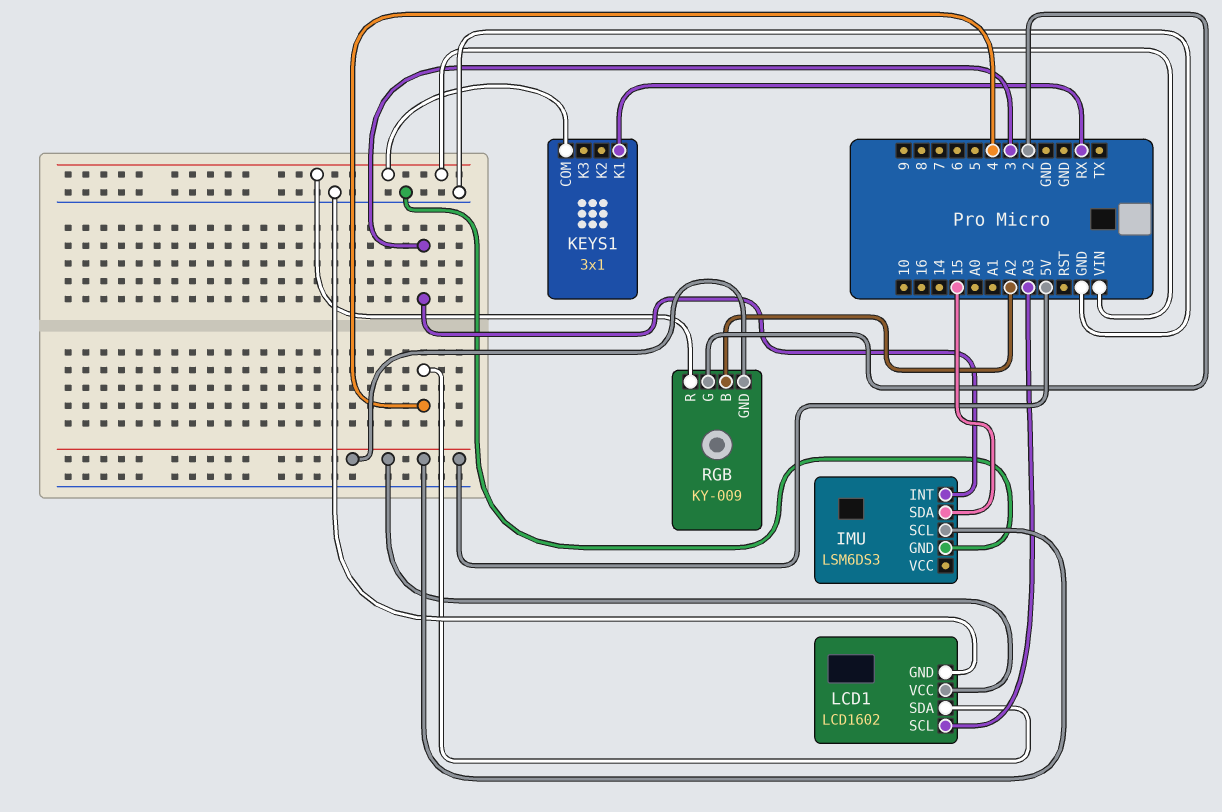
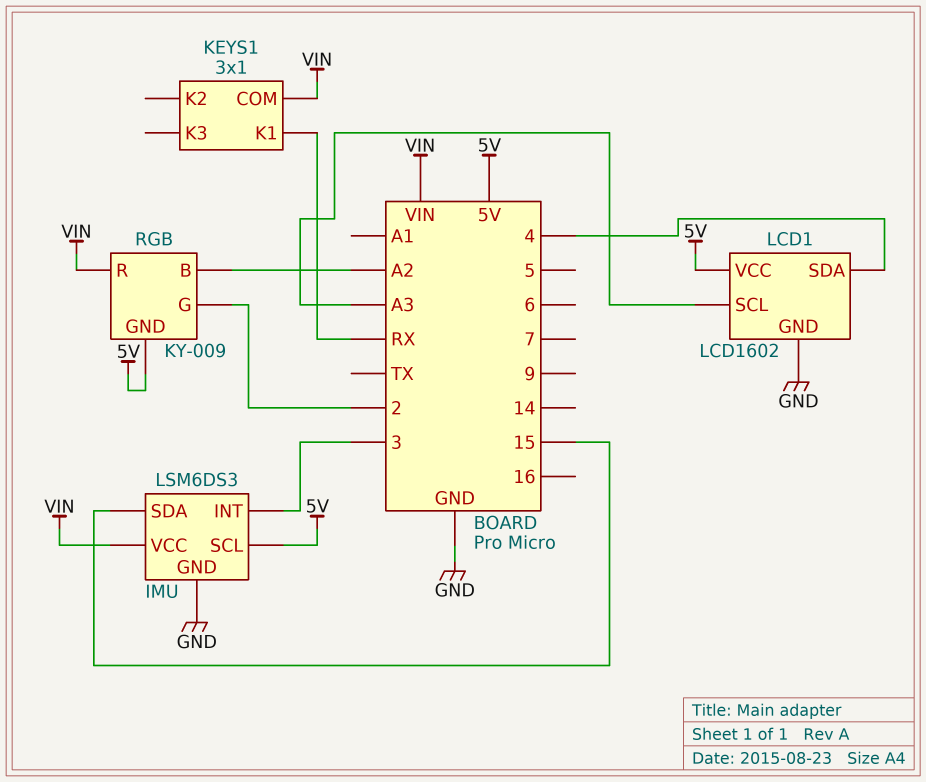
IMU pin VCC: none -> VIN

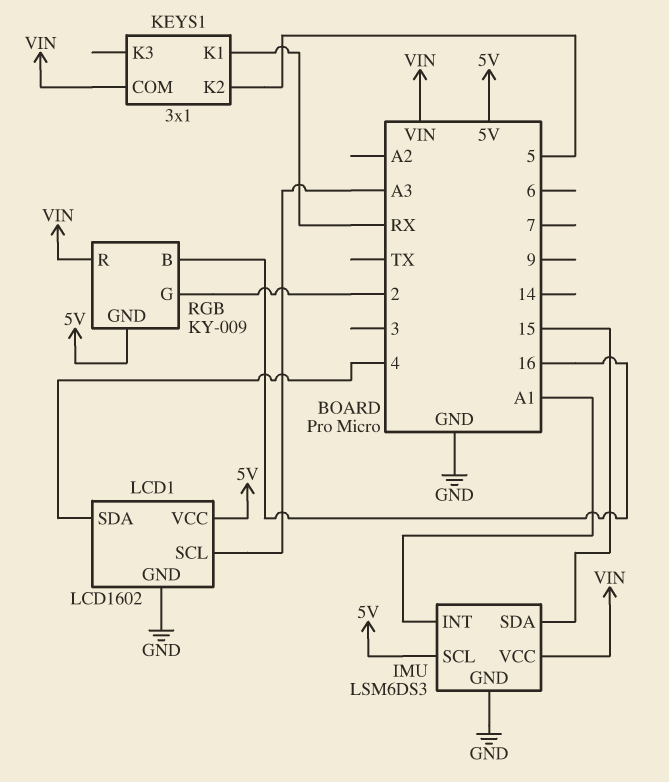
IMU pin INT: 3 -> A1
KEYS1 pin K2: none -> 5
RGB pin B: A2 -> 16

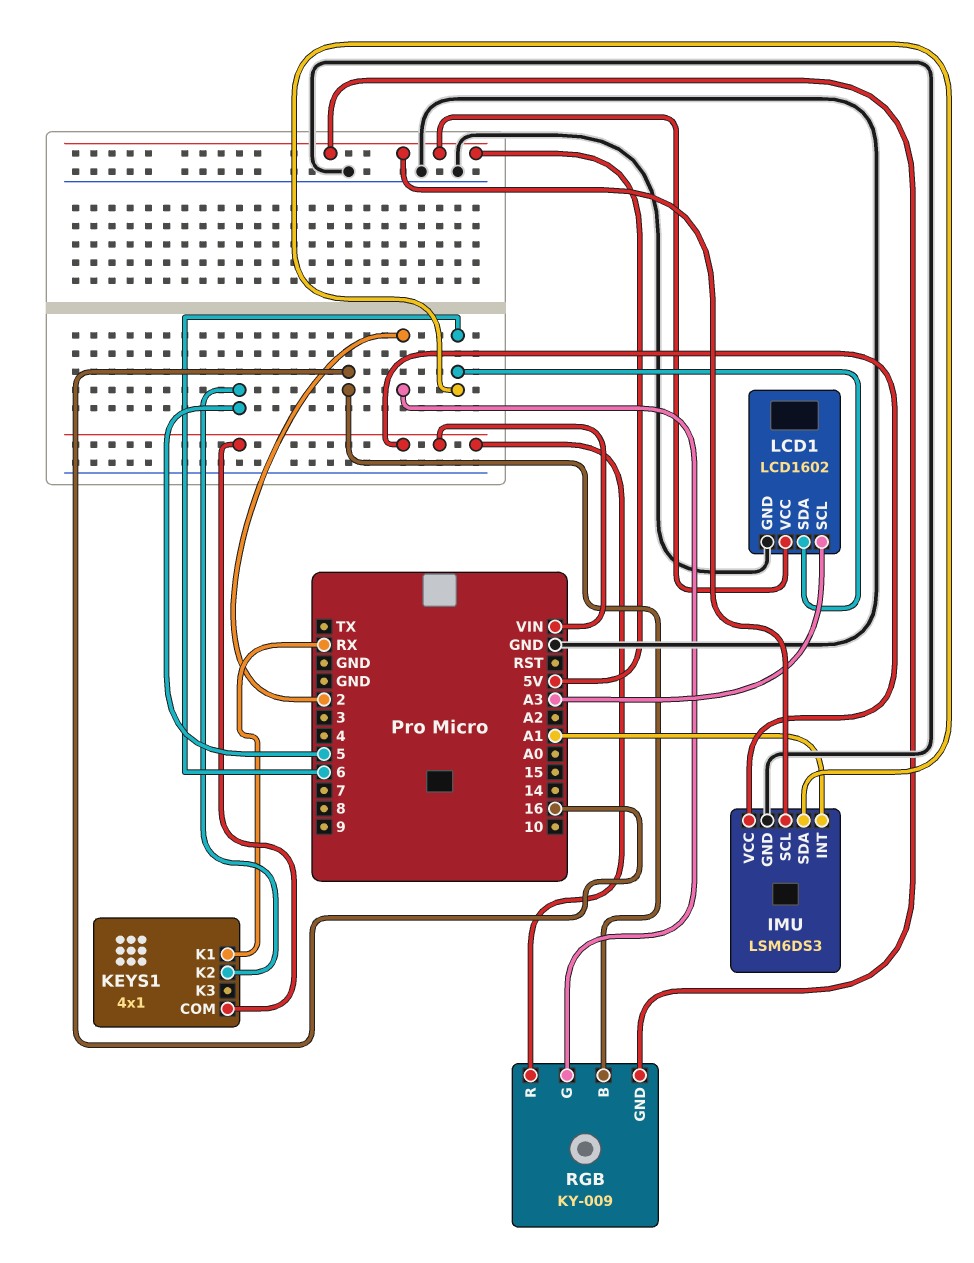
IMU pin SDA: 15 -> 6
KEYS1: 3x1 -> 4x1
LCD1 pin SDA: 4 -> 6

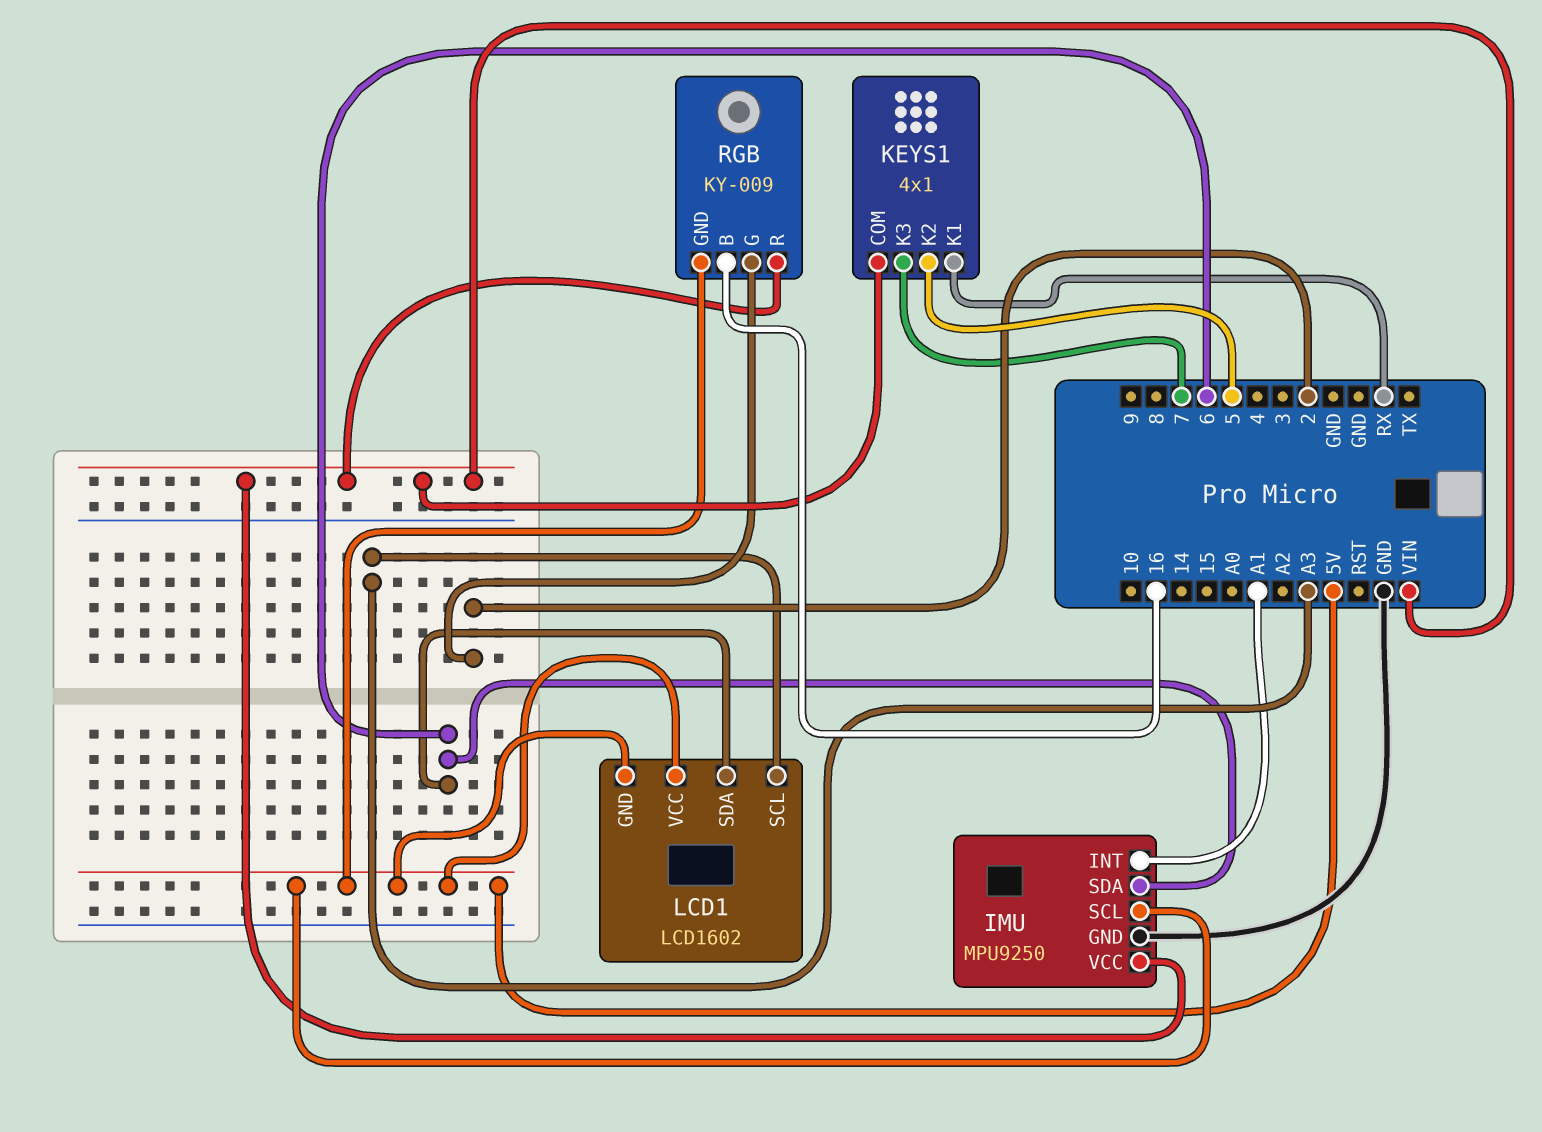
IMU: LSM6DS3 -> MPU9250
KEYS1 pin K3: none -> 7
LCD1 pin GND: GND -> 5V

